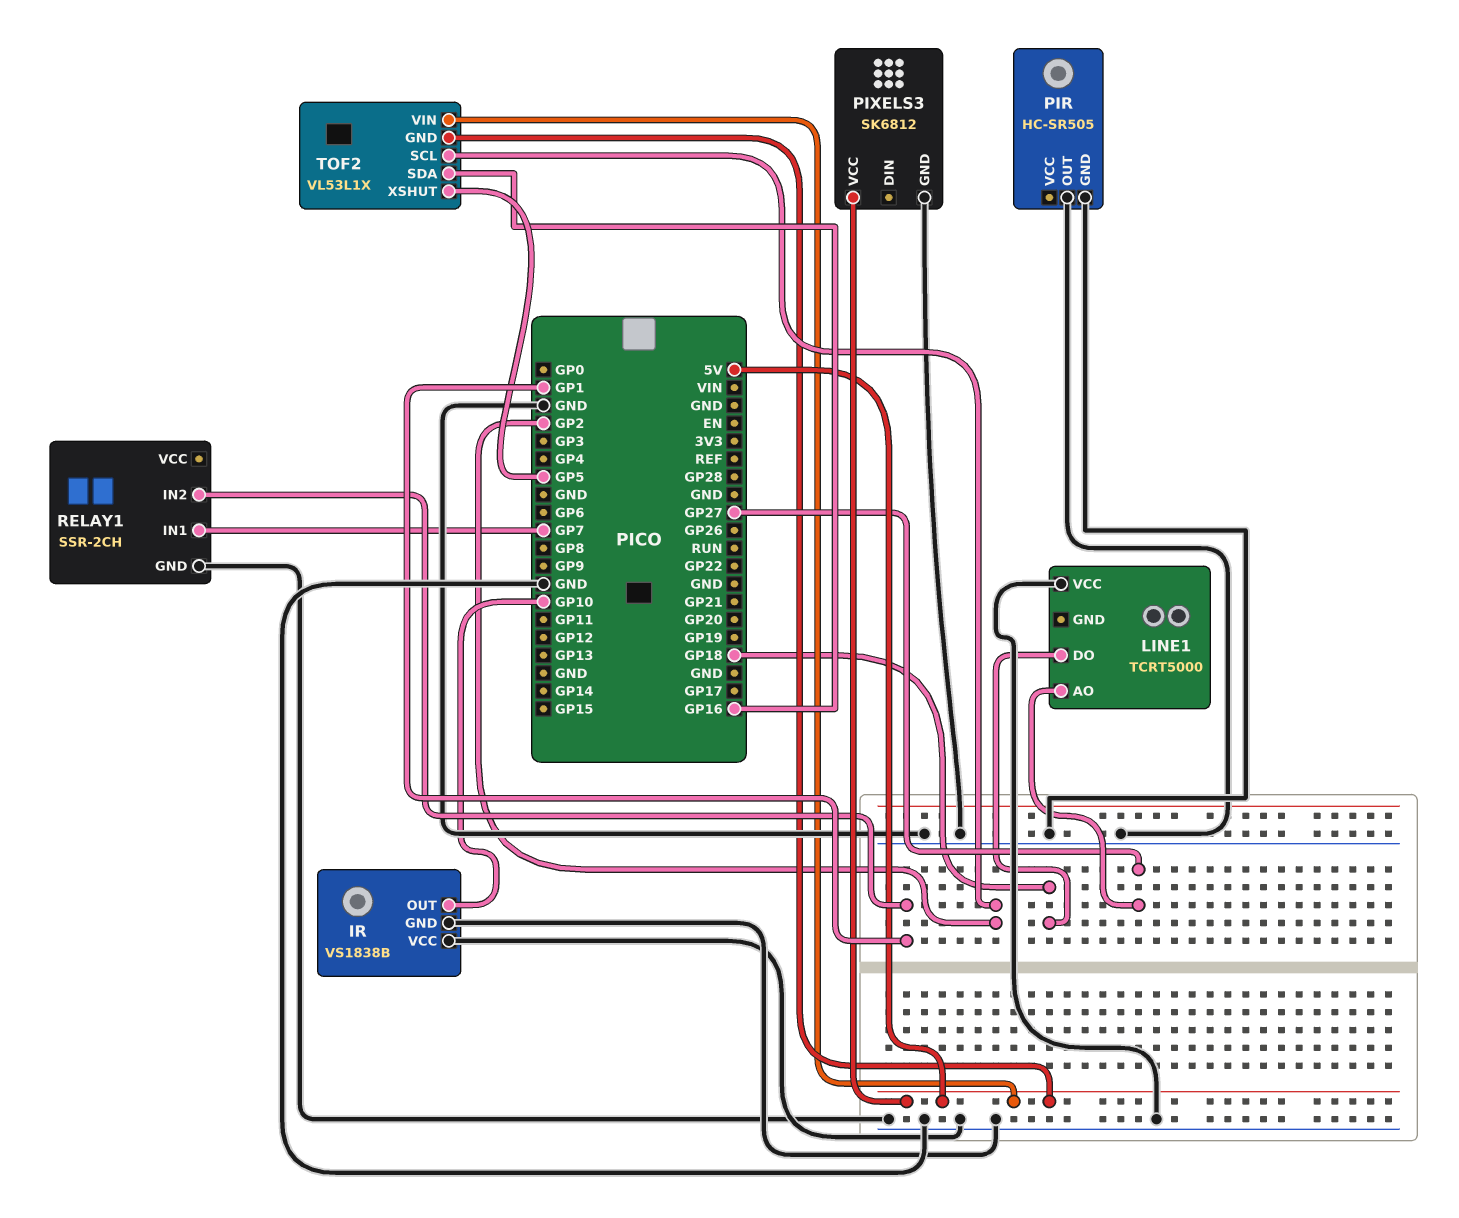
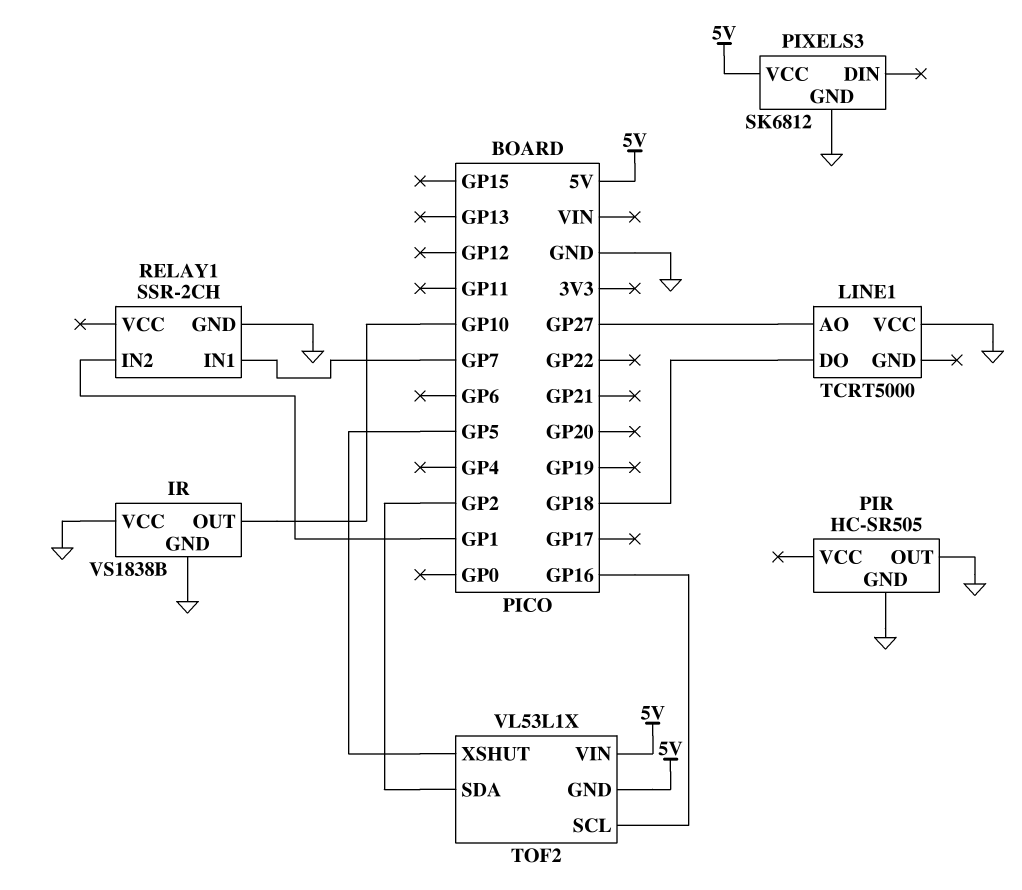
TOF2 pin SCL: GP2 -> GP16
TOF2 pin SDA: GP16 -> GP2

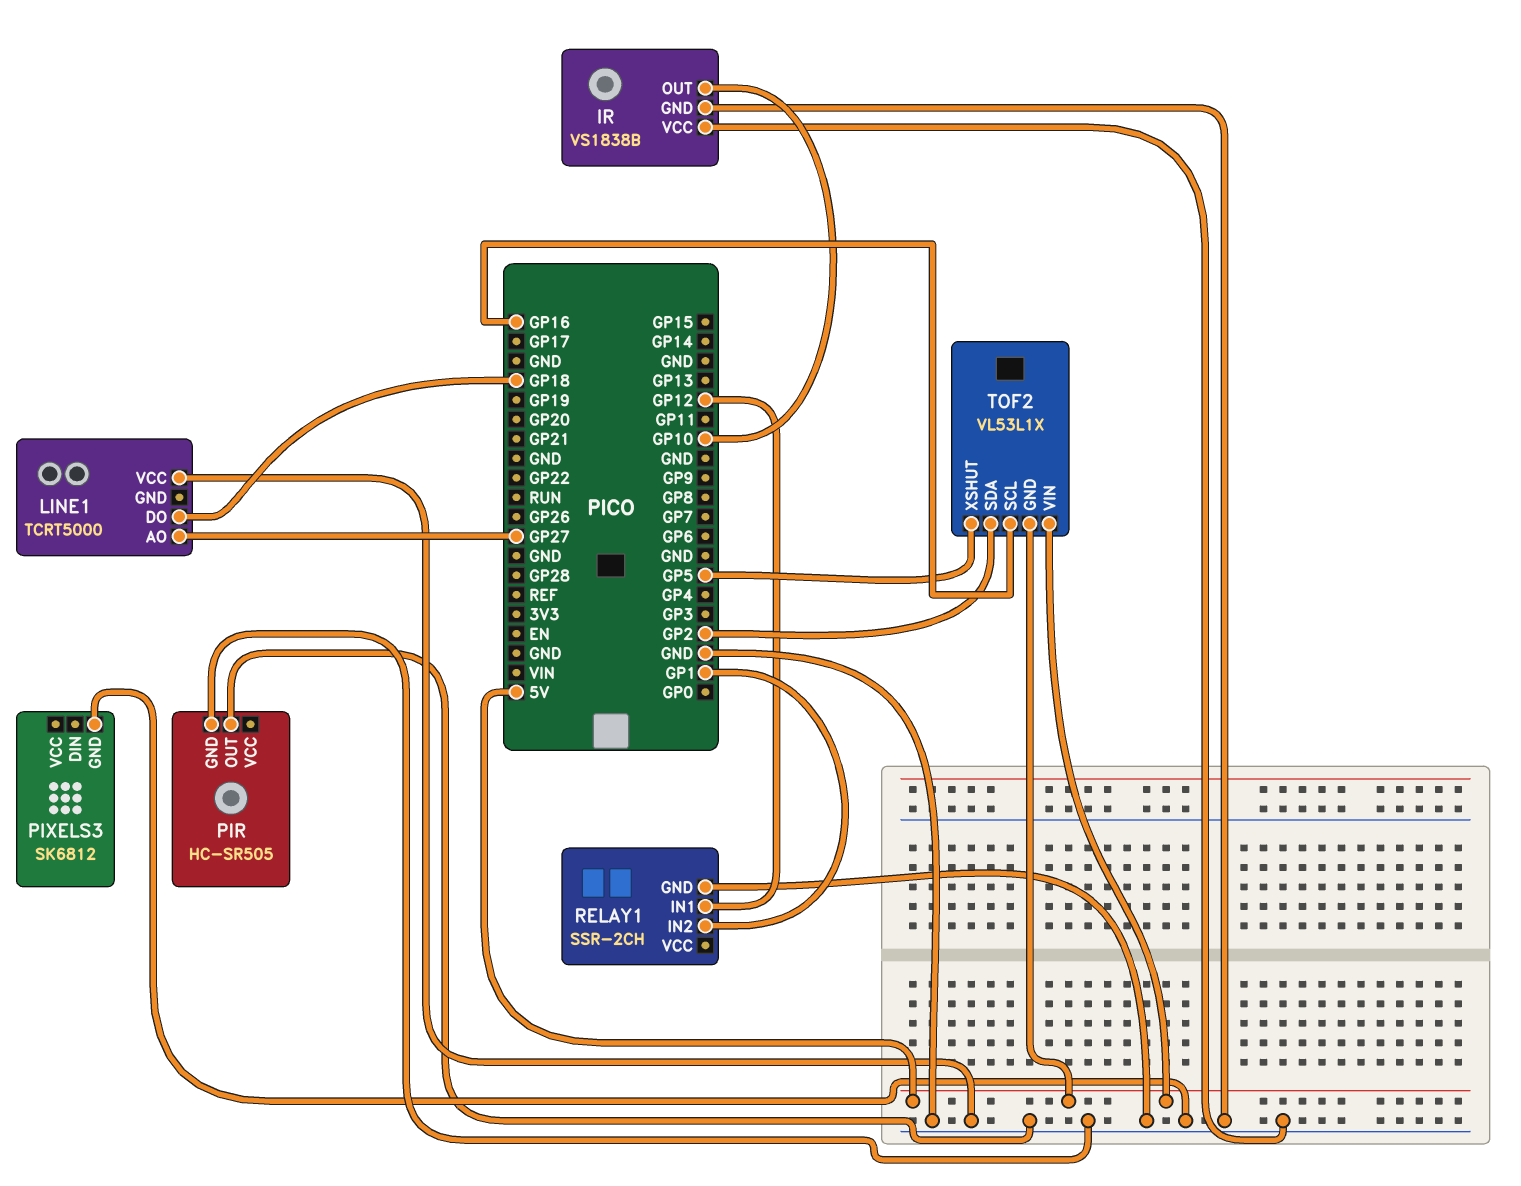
PIXELS3 pin VCC: 5V -> none
RELAY1 pin IN1: GP7 -> GP12

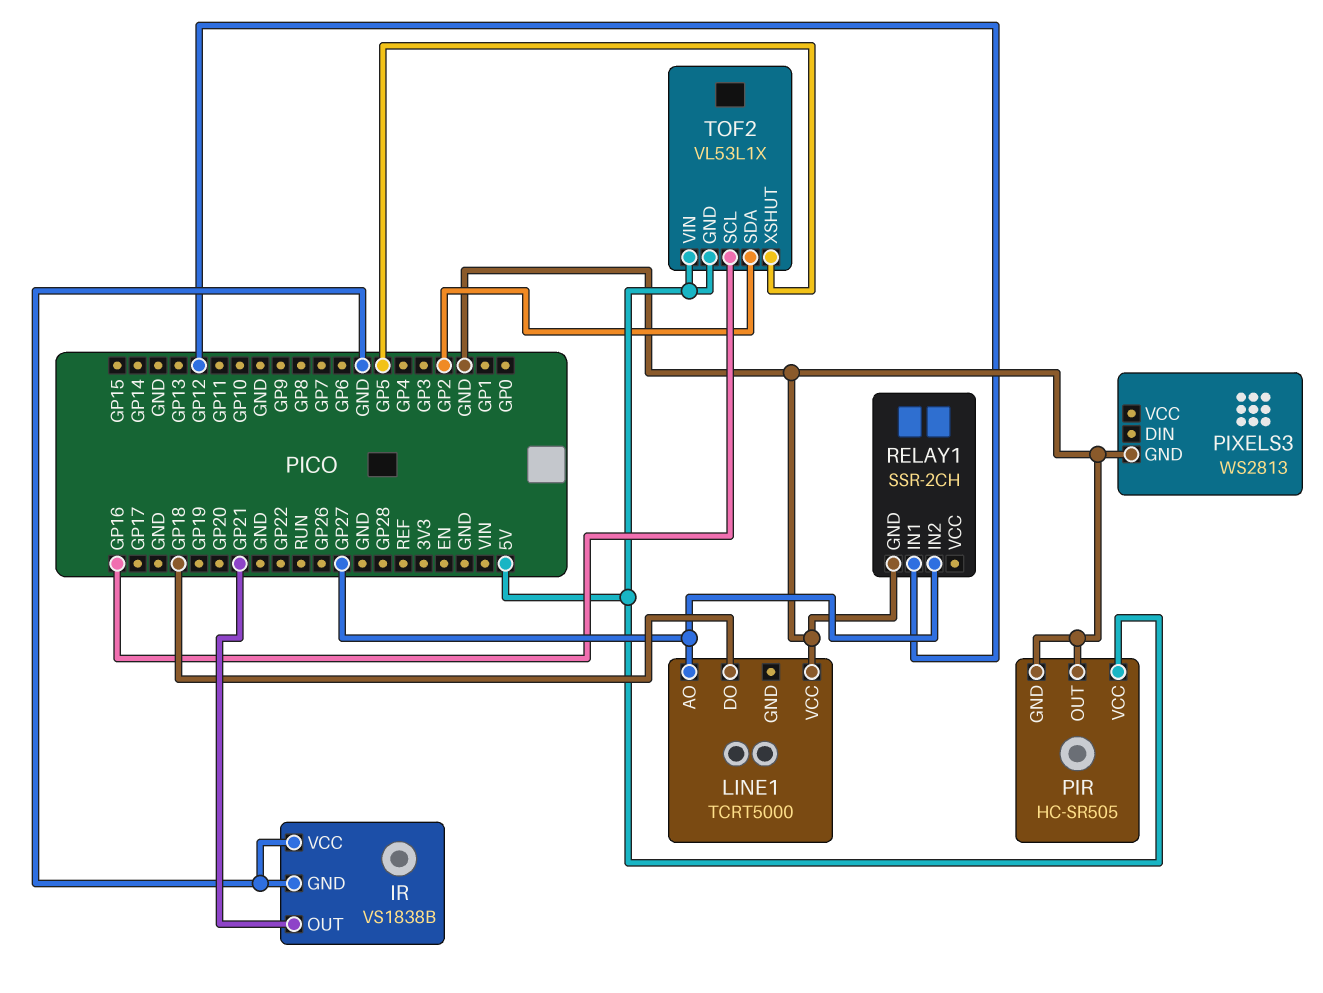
IR pin OUT: GP10 -> GP21
PIR pin VCC: none -> 5V
PIXELS3: SK6812 -> WS2813
RELAY1 pin IN2: GP1 -> GP27

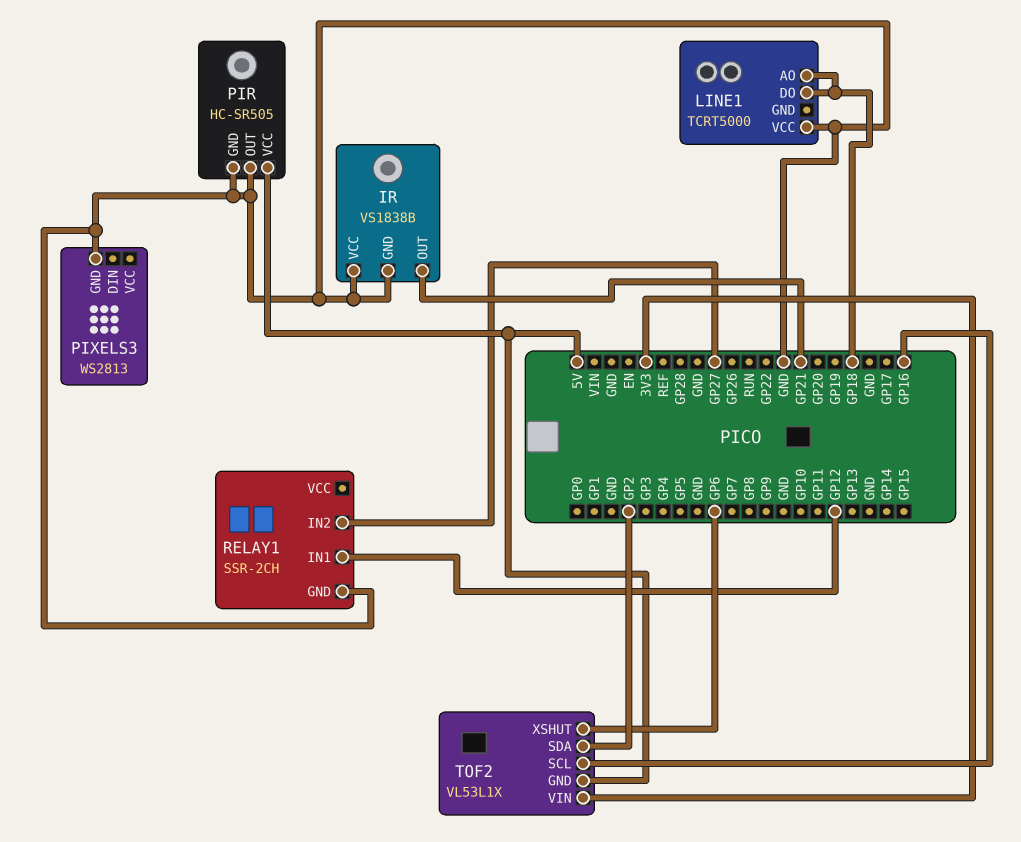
LINE1 pin AO: GP27 -> GP18
TOF2 pin VIN: 5V -> 3V3
TOF2 pin XSHUT: GP5 -> GP6

